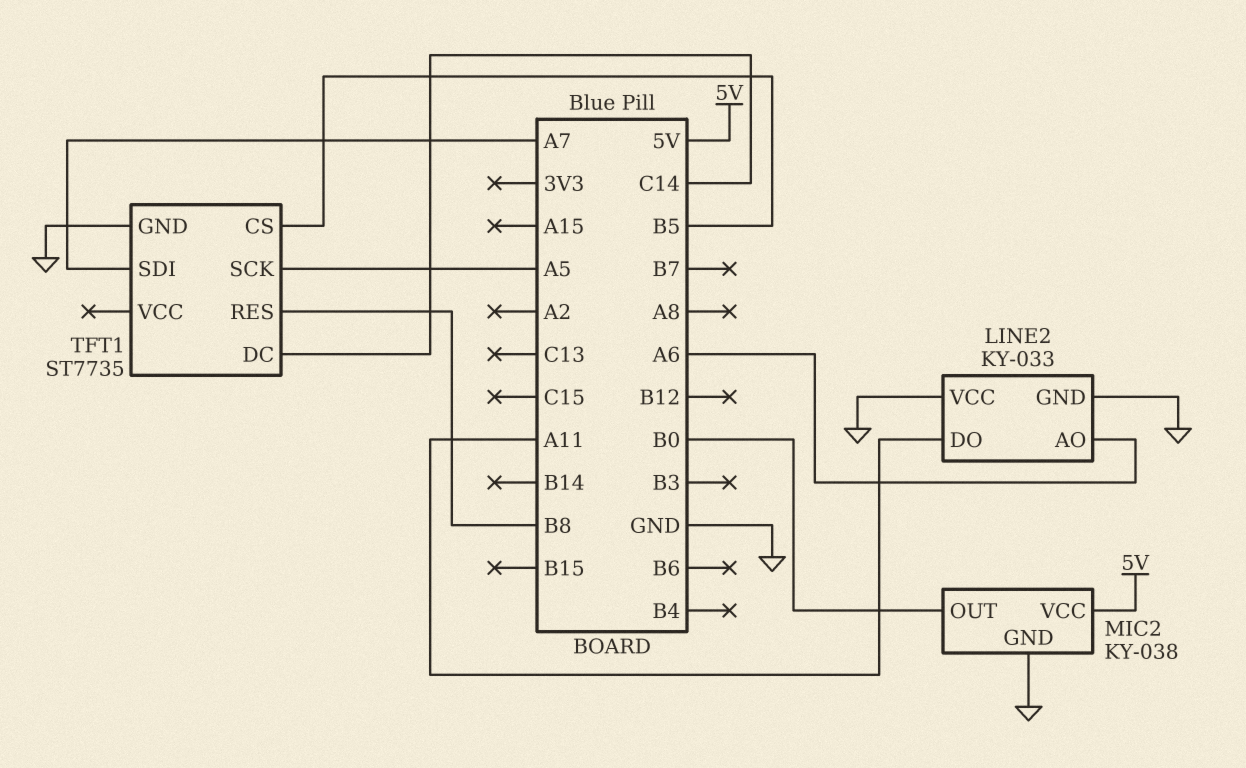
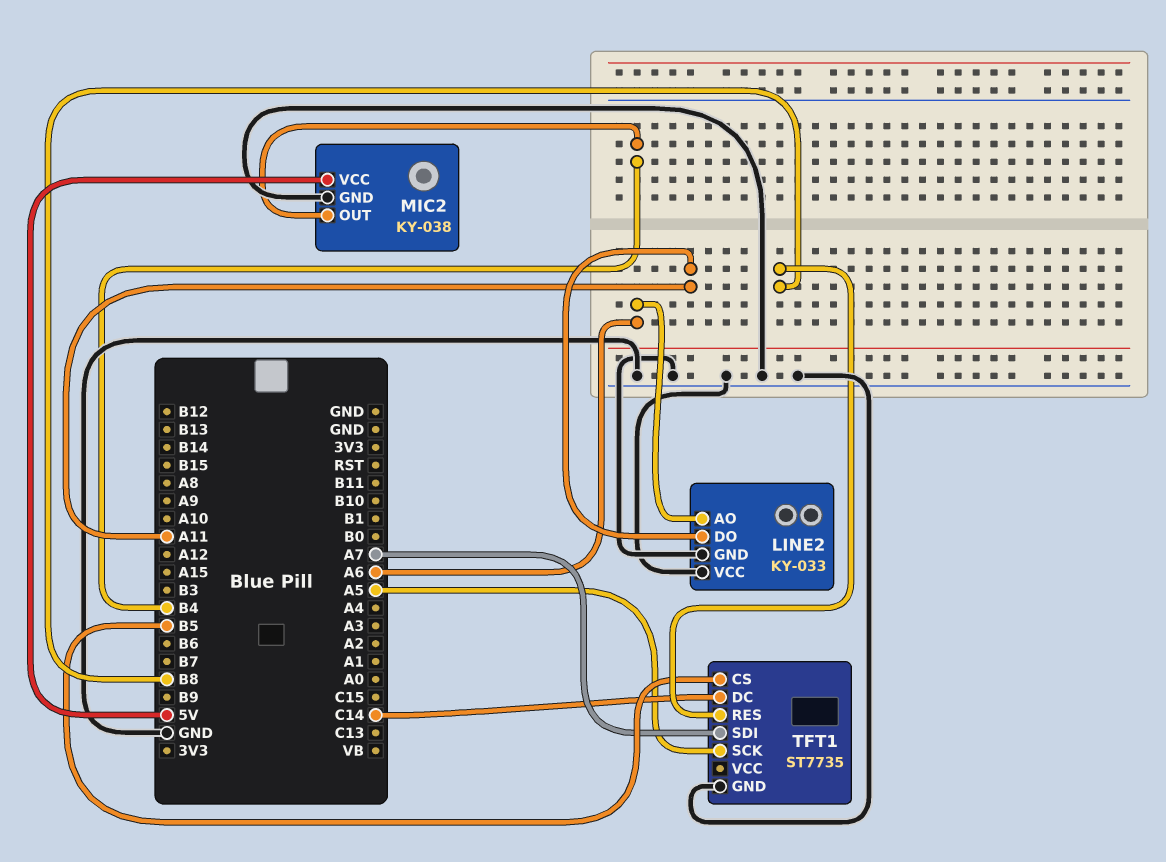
MIC2 pin OUT: B0 -> B4

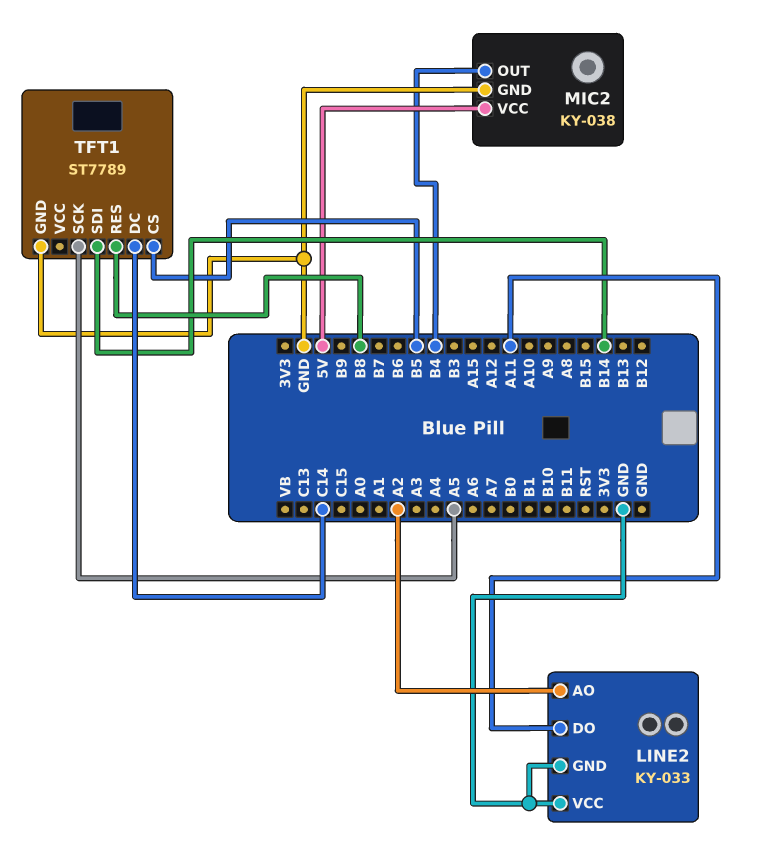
LINE2 pin AO: A6 -> A2
TFT1: ST7735 -> ST7789
TFT1 pin SDI: A7 -> B14

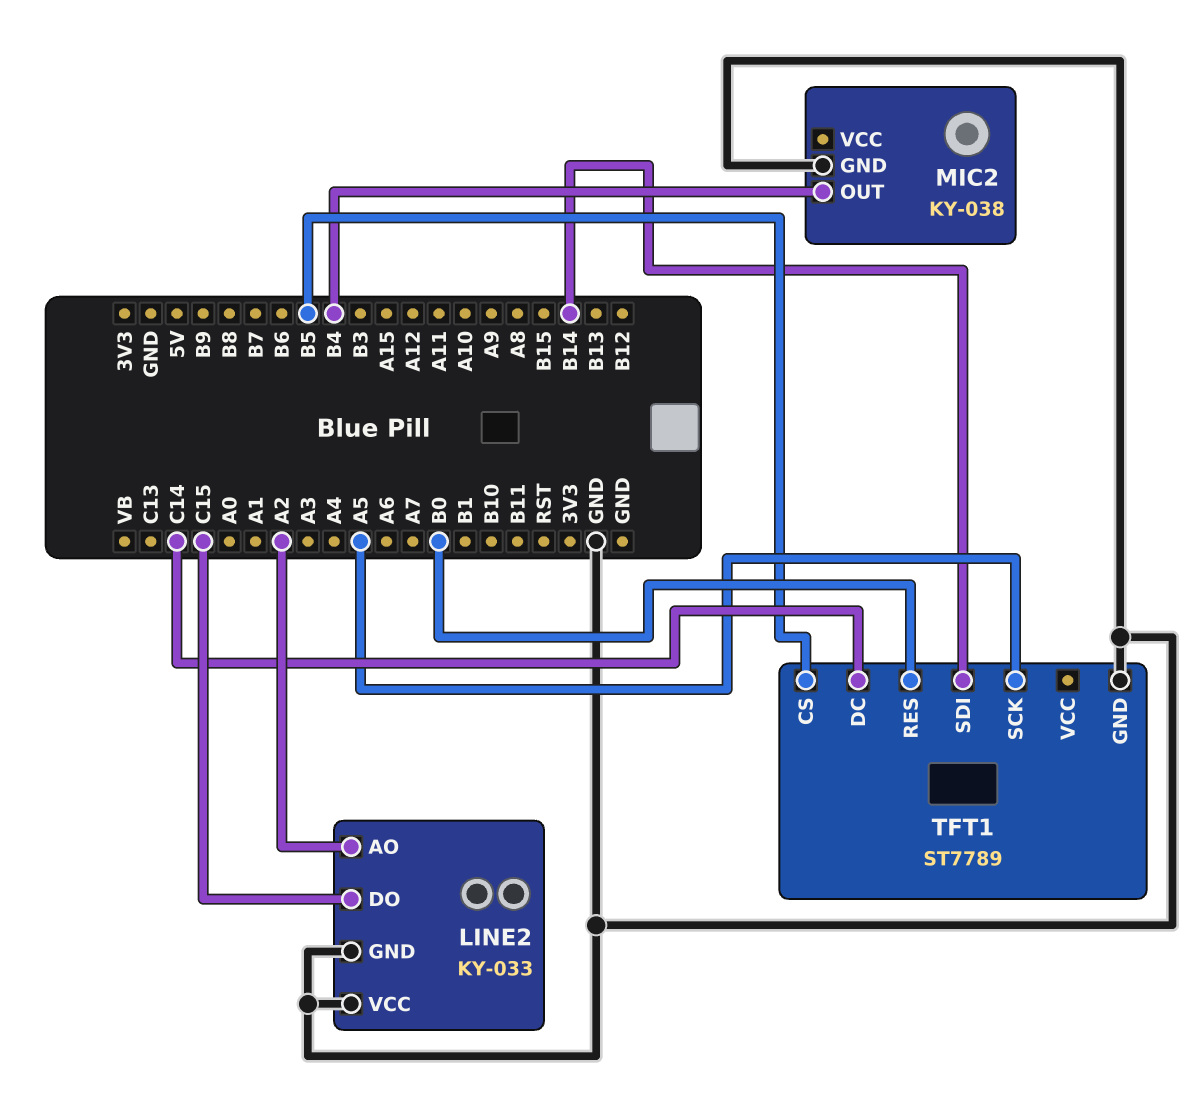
LINE2 pin DO: A11 -> C15
MIC2 pin VCC: 5V -> none
TFT1 pin RES: B8 -> B0

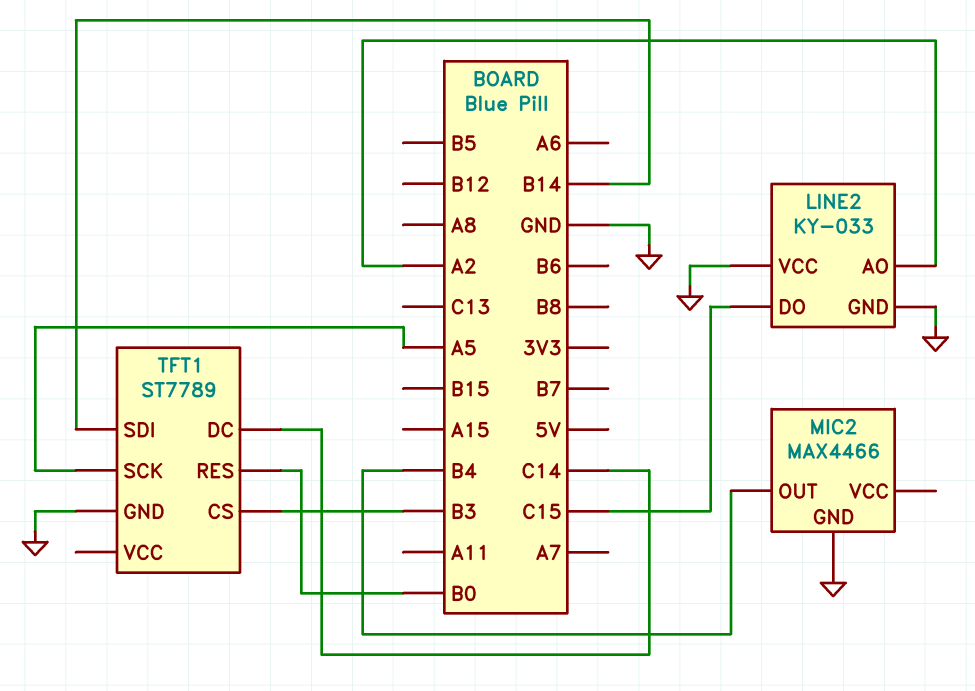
MIC2: KY-038 -> MAX4466
TFT1 pin CS: B5 -> B3

